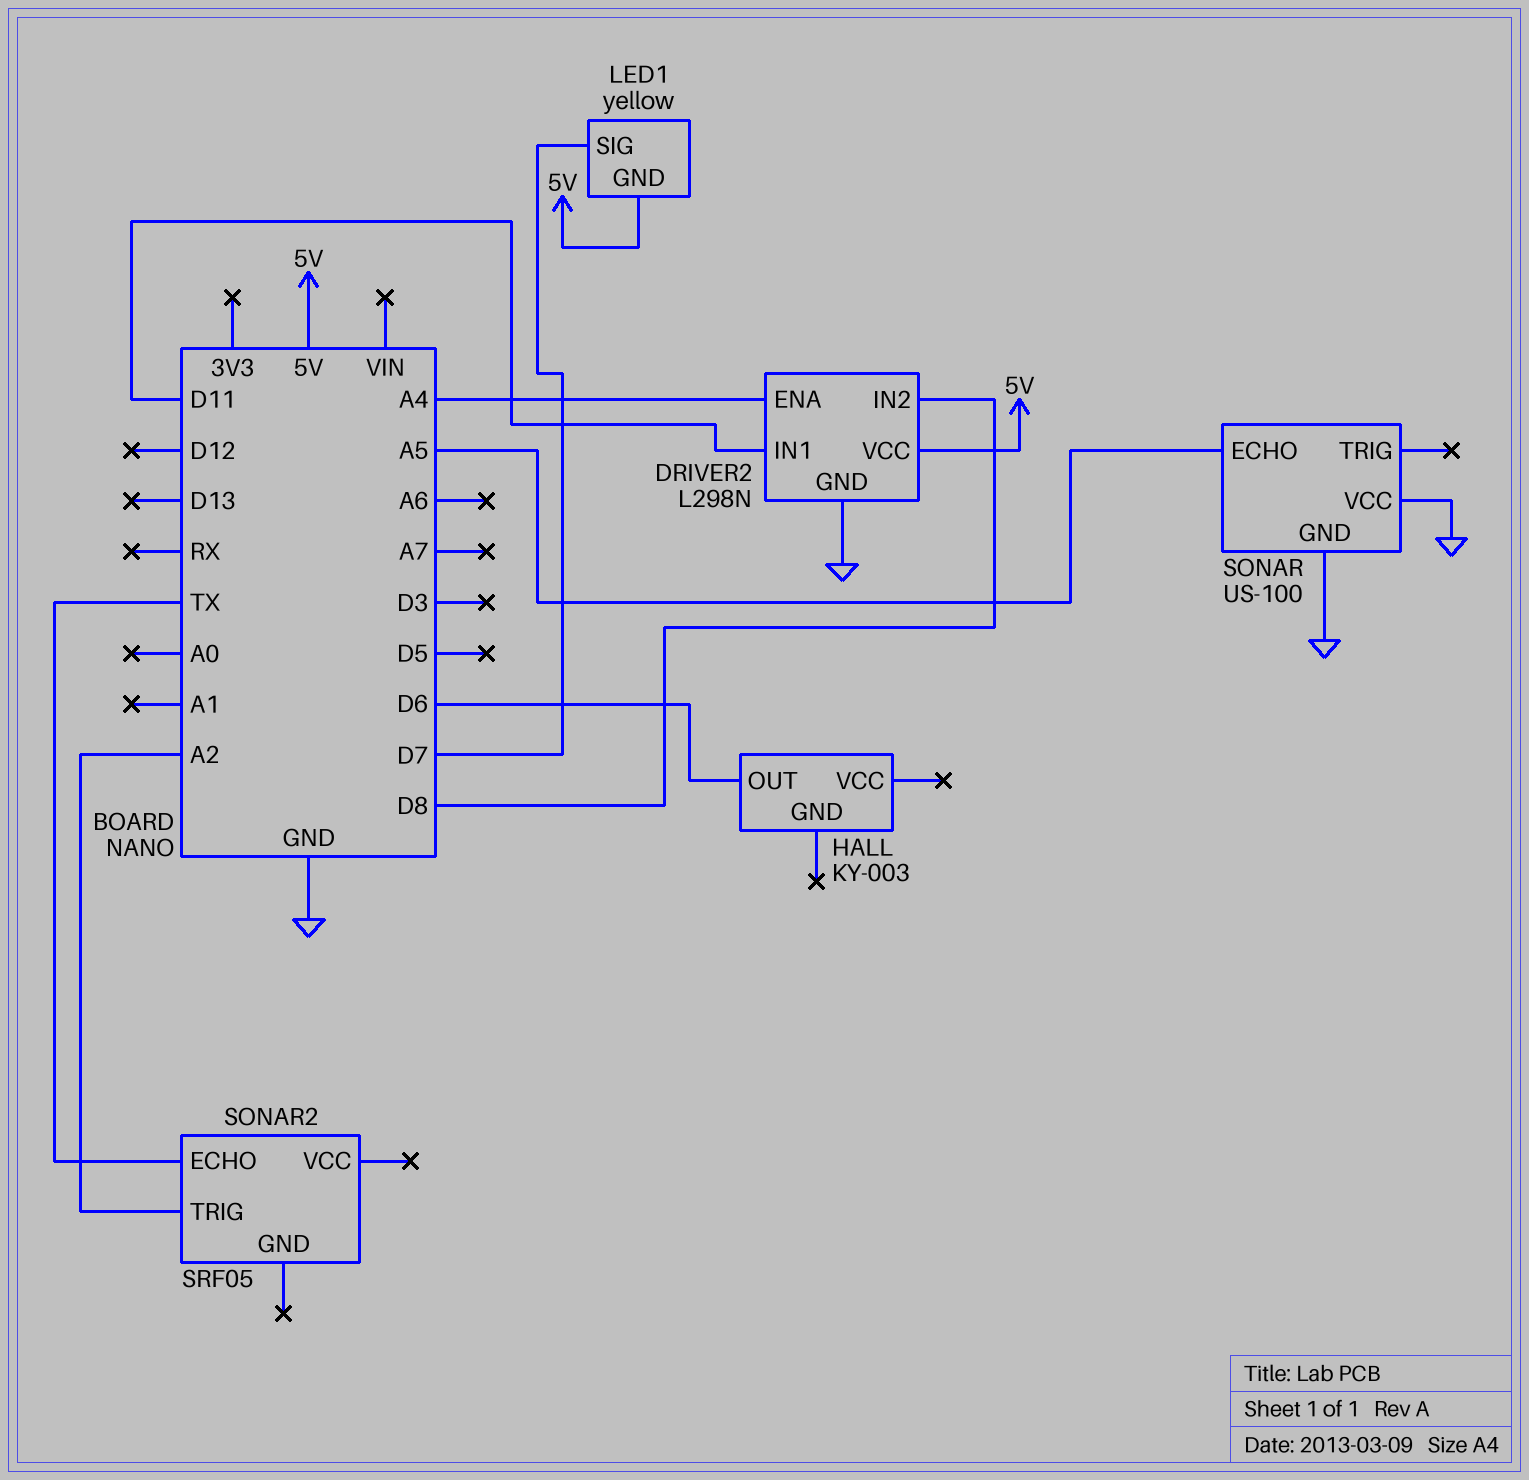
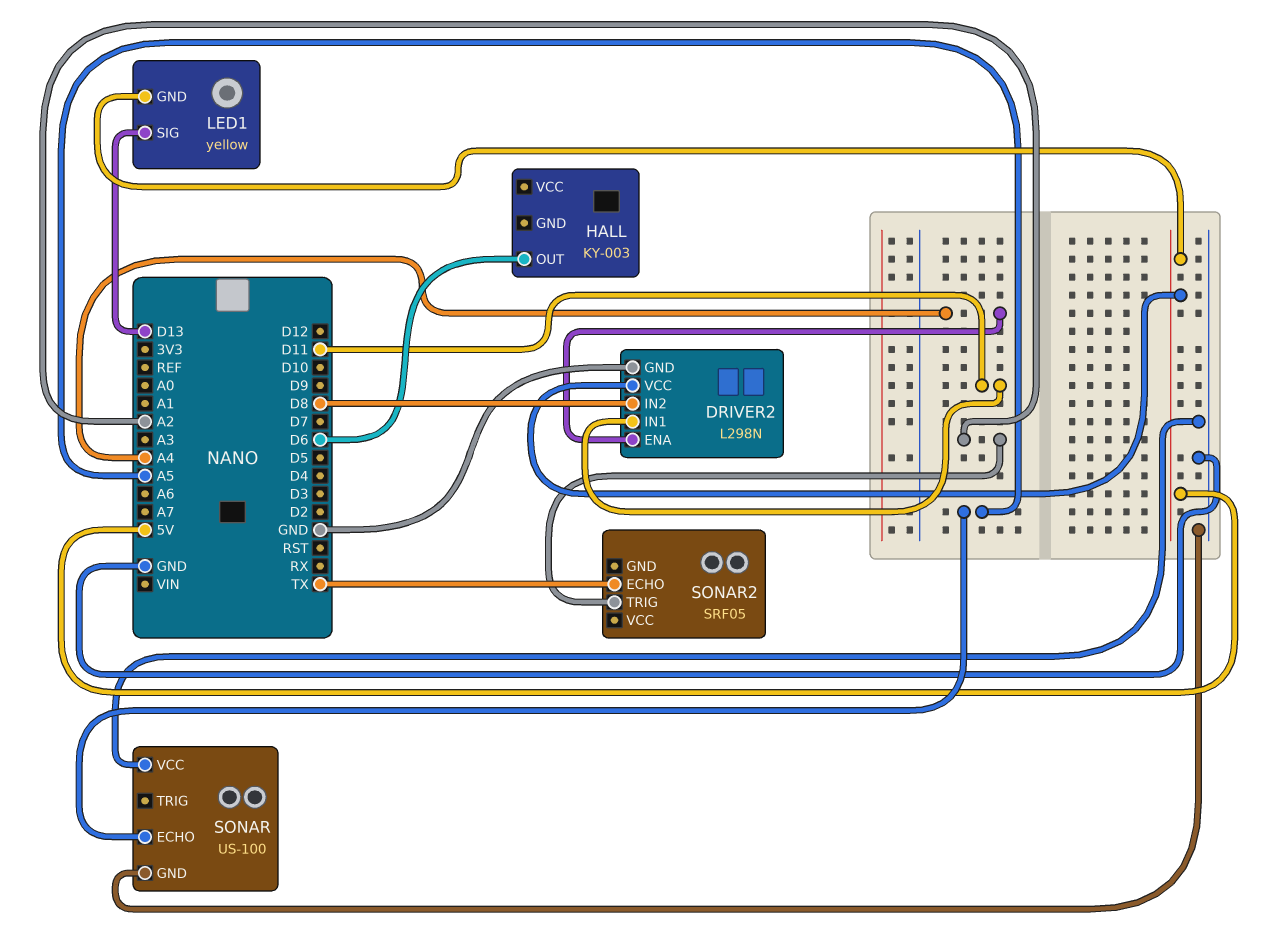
LED1 pin SIG: D7 -> D13

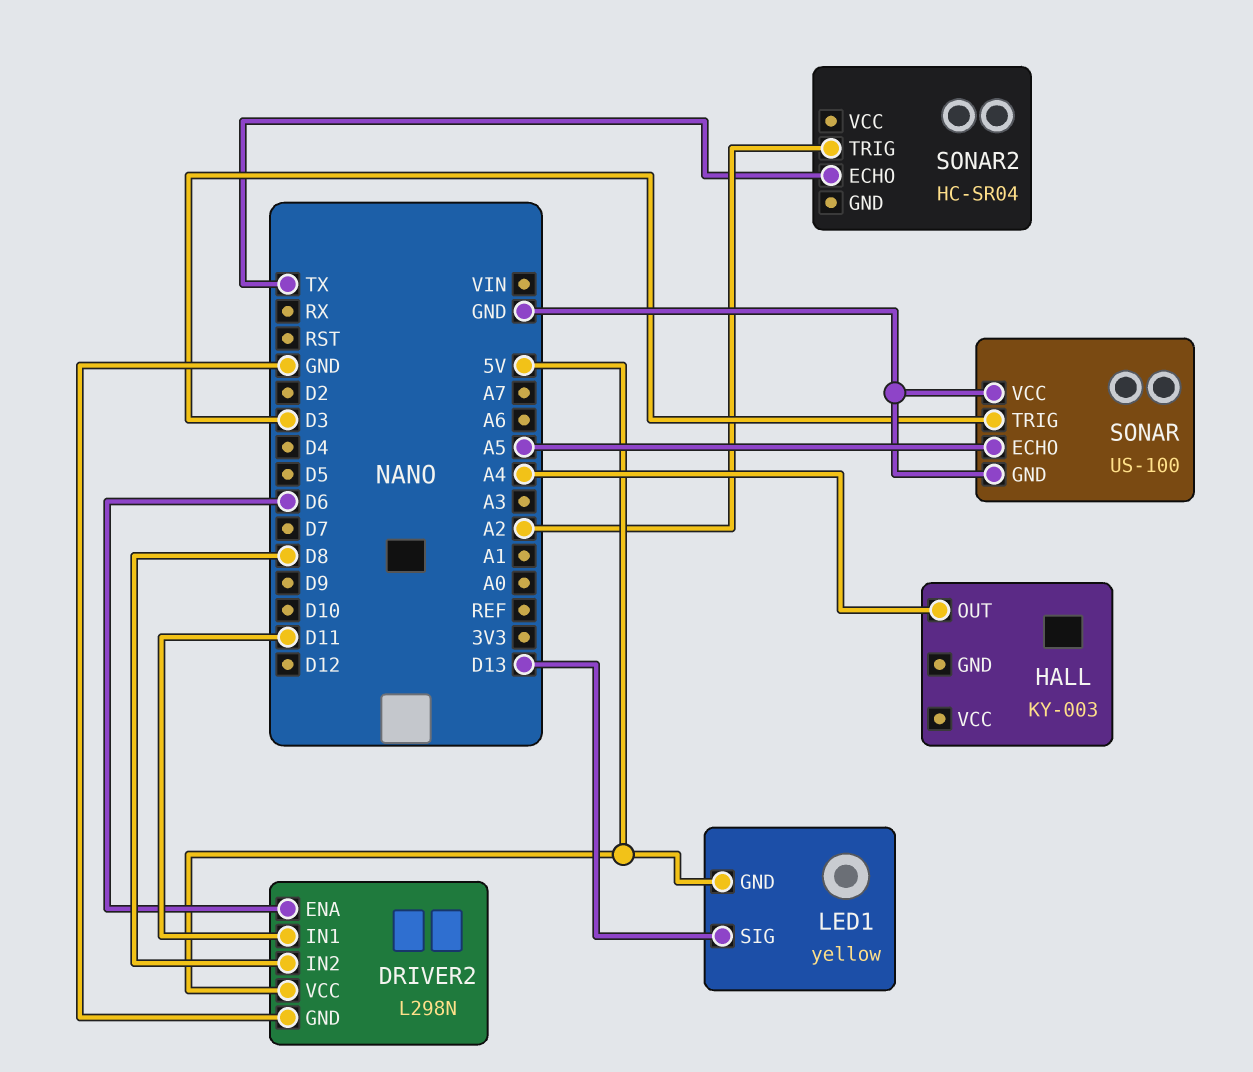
DRIVER2 pin ENA: A4 -> D6
HALL pin OUT: D6 -> A4
SONAR pin TRIG: none -> D3
SONAR2: SRF05 -> HC-SR04

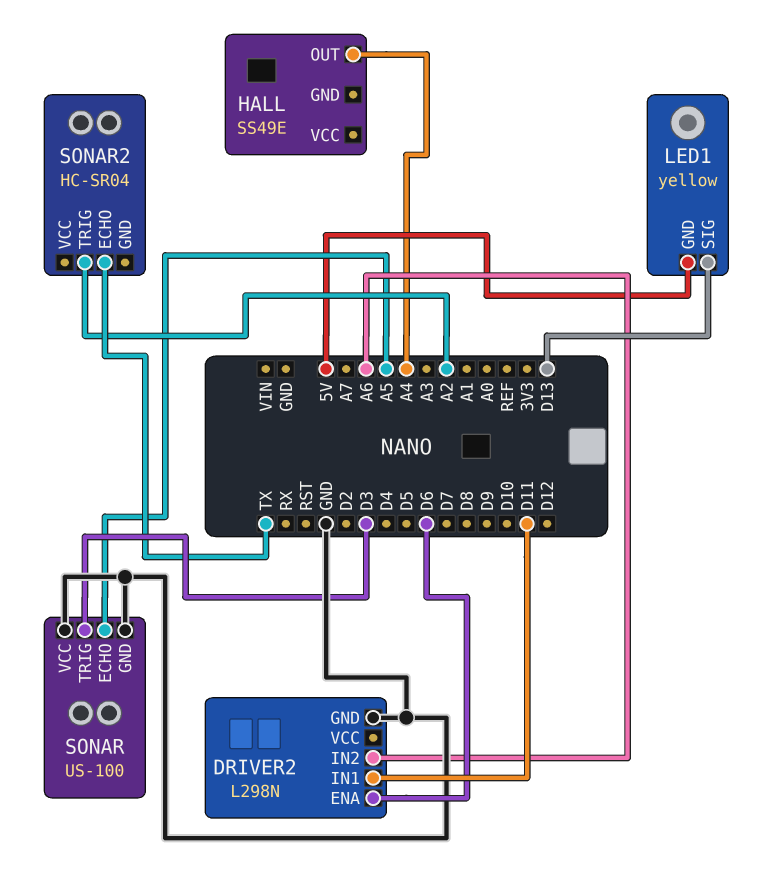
DRIVER2 pin IN2: D8 -> A6
DRIVER2 pin VCC: 5V -> none
HALL: KY-003 -> SS49E

